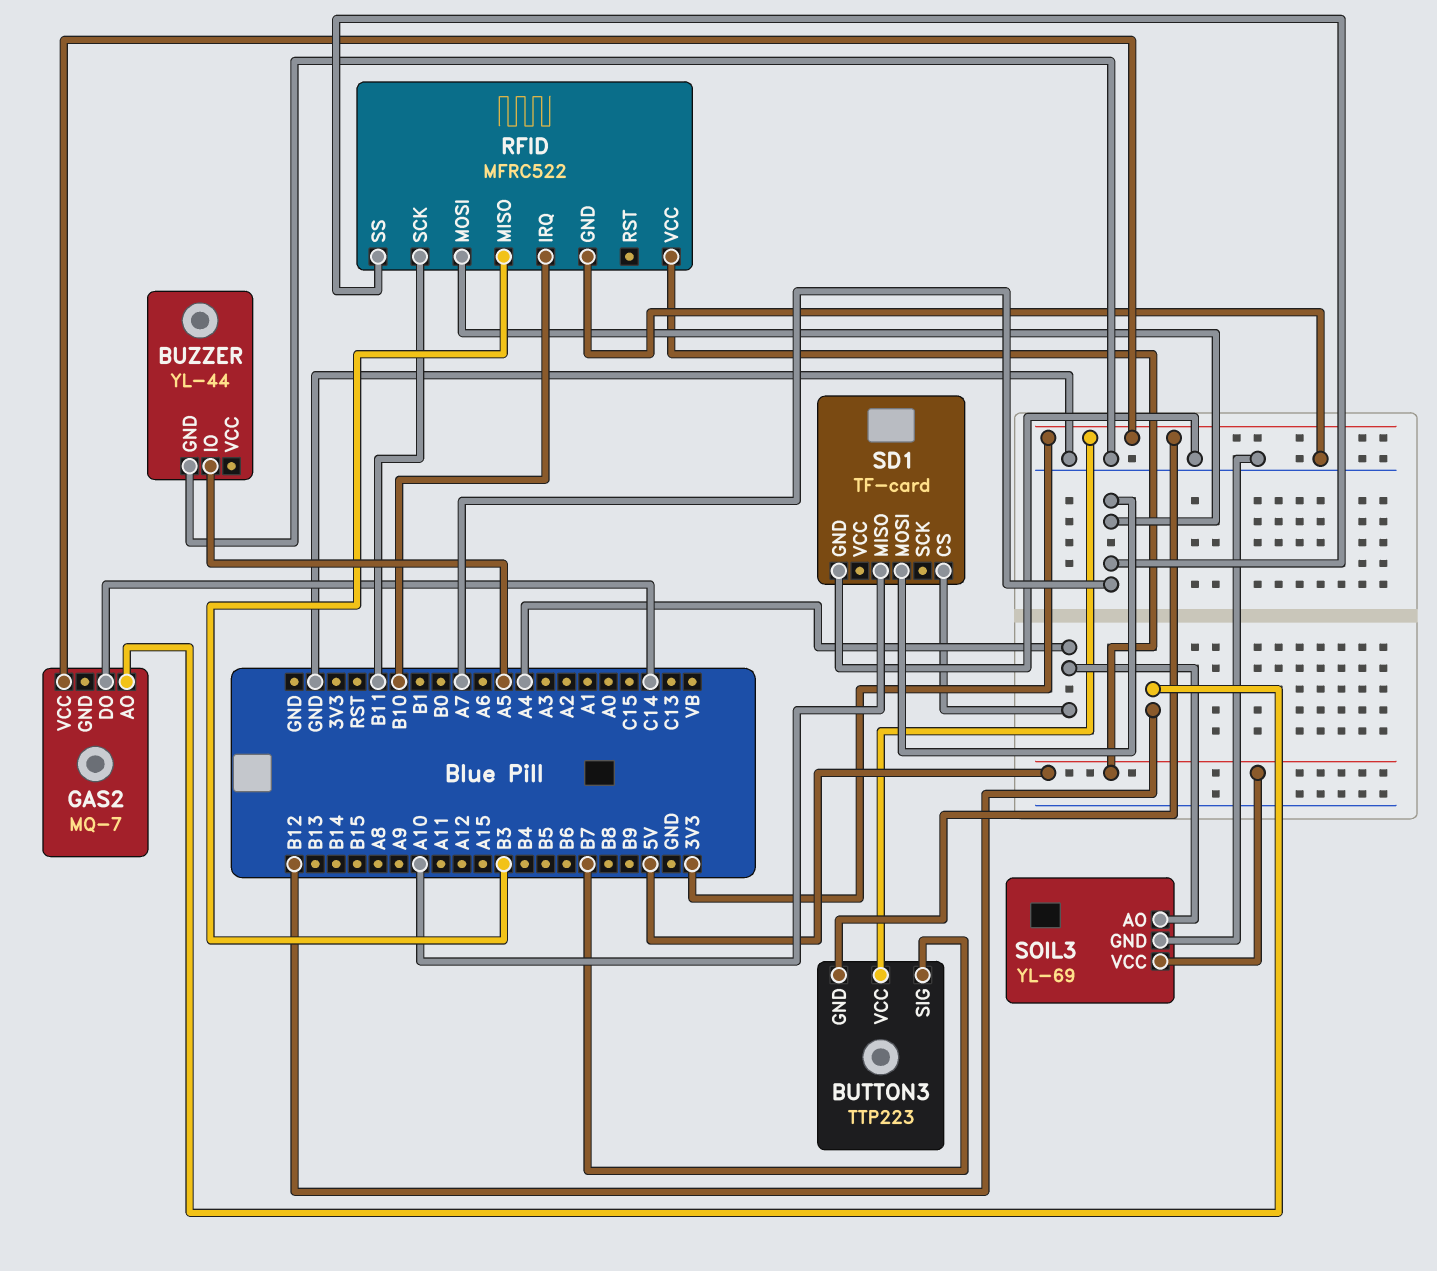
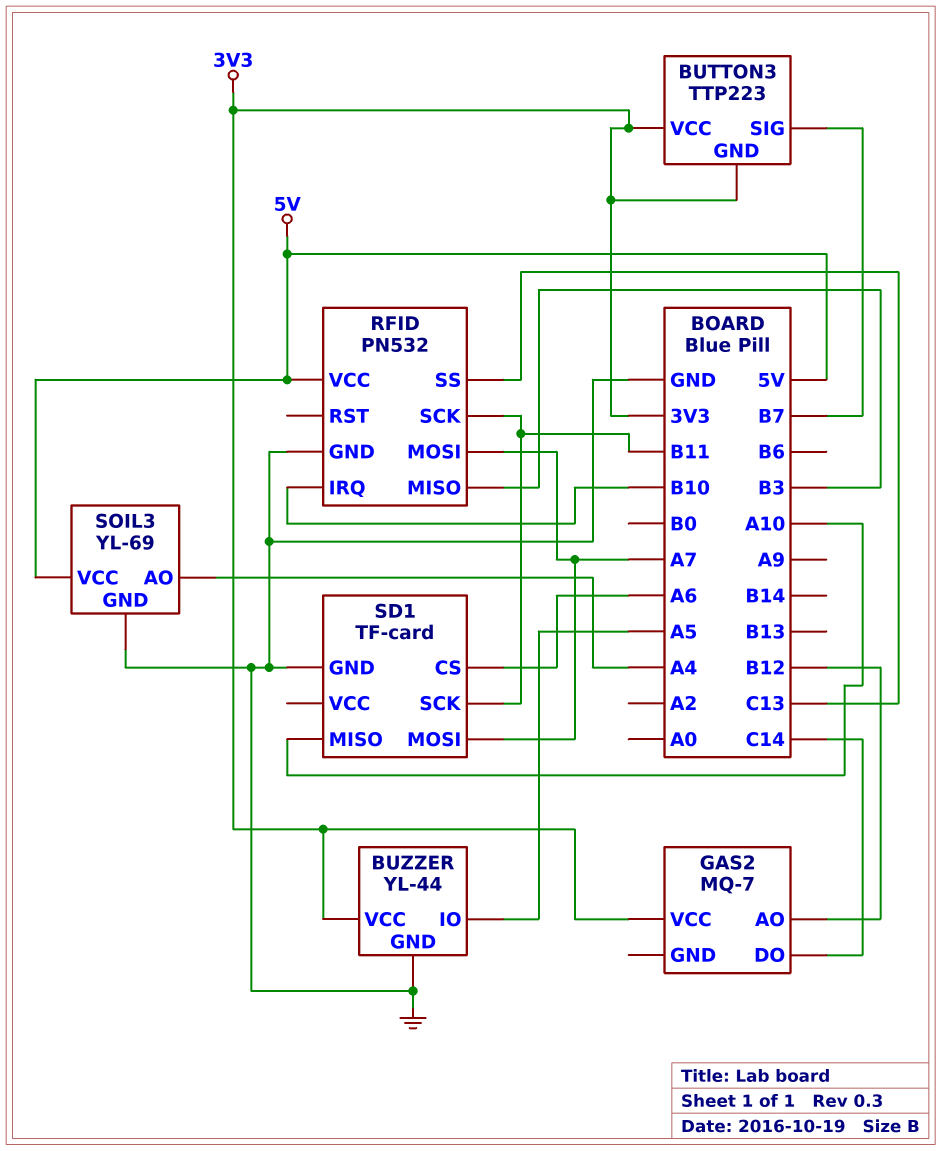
BUZZER pin VCC: none -> 3V3
RFID: MFRC522 -> PN532
RFID pin SS: A7 -> C13
SD1 pin CS: A4 -> A6
SD1 pin SCK: none -> B11

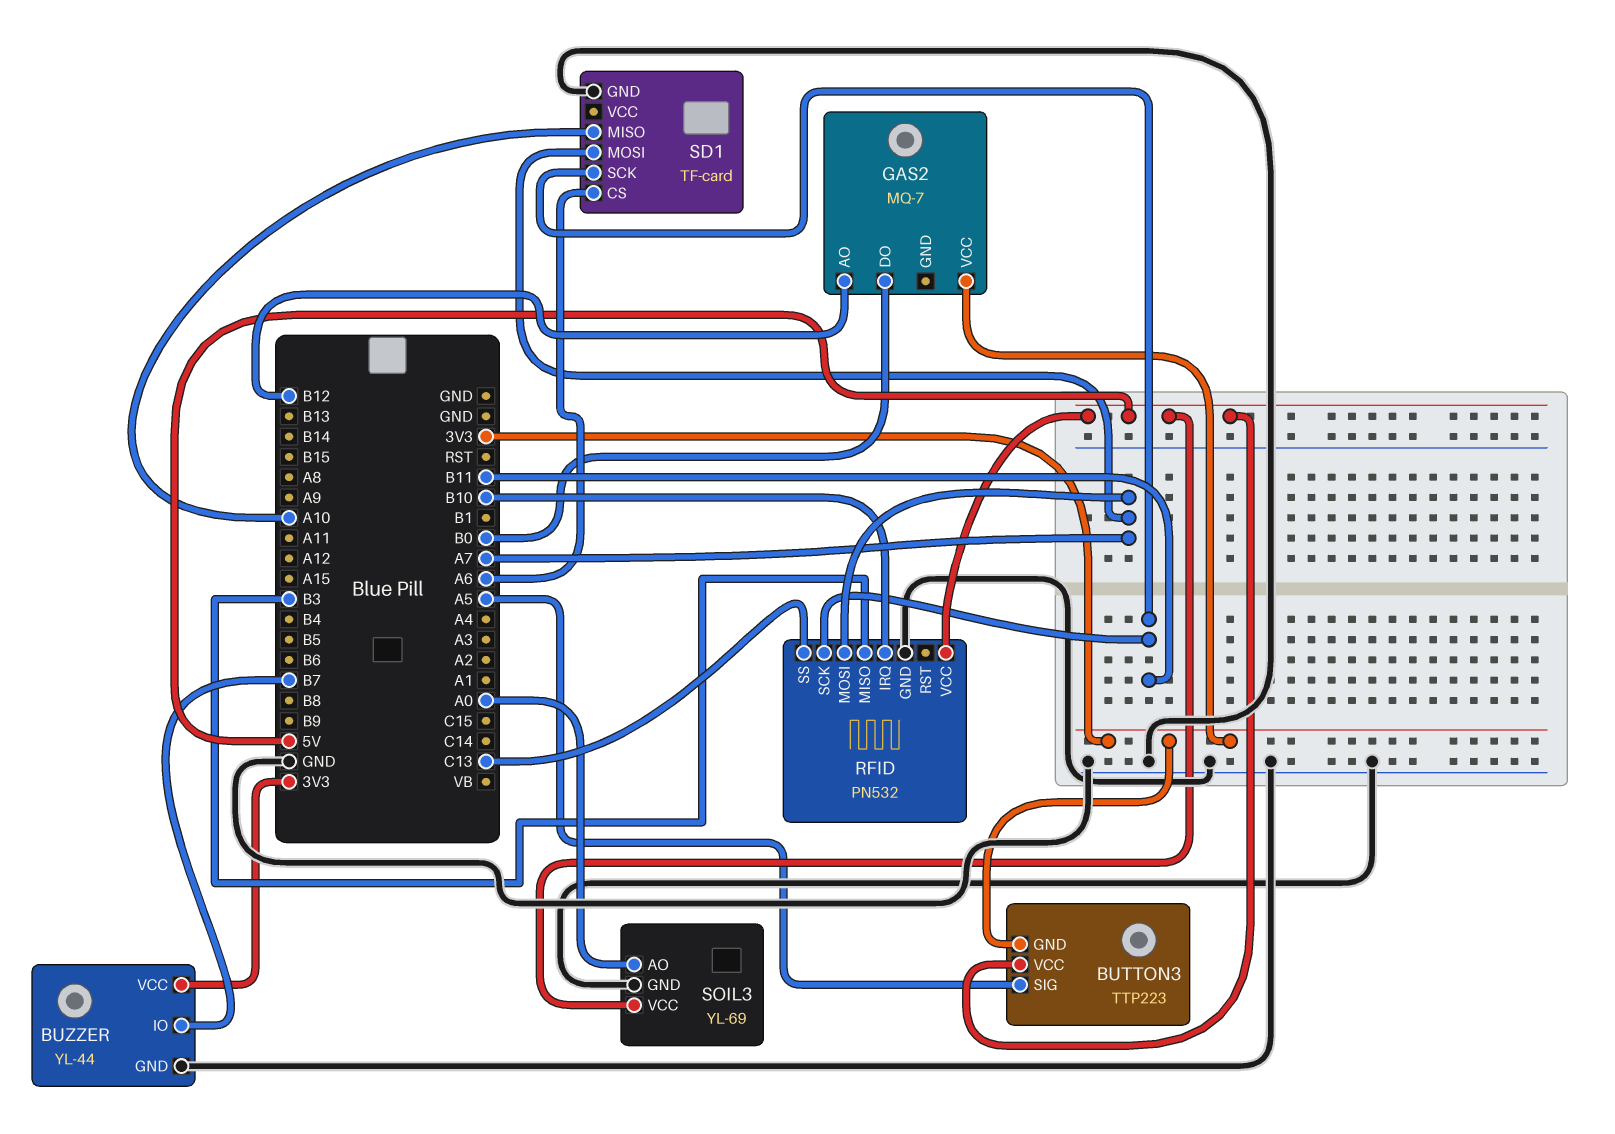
BUTTON3 pin SIG: B7 -> A5
BUTTON3 pin VCC: 3V3 -> 5V
BUZZER pin IO: A5 -> B7
GAS2 pin DO: C14 -> B0
SOIL3 pin AO: A4 -> A0

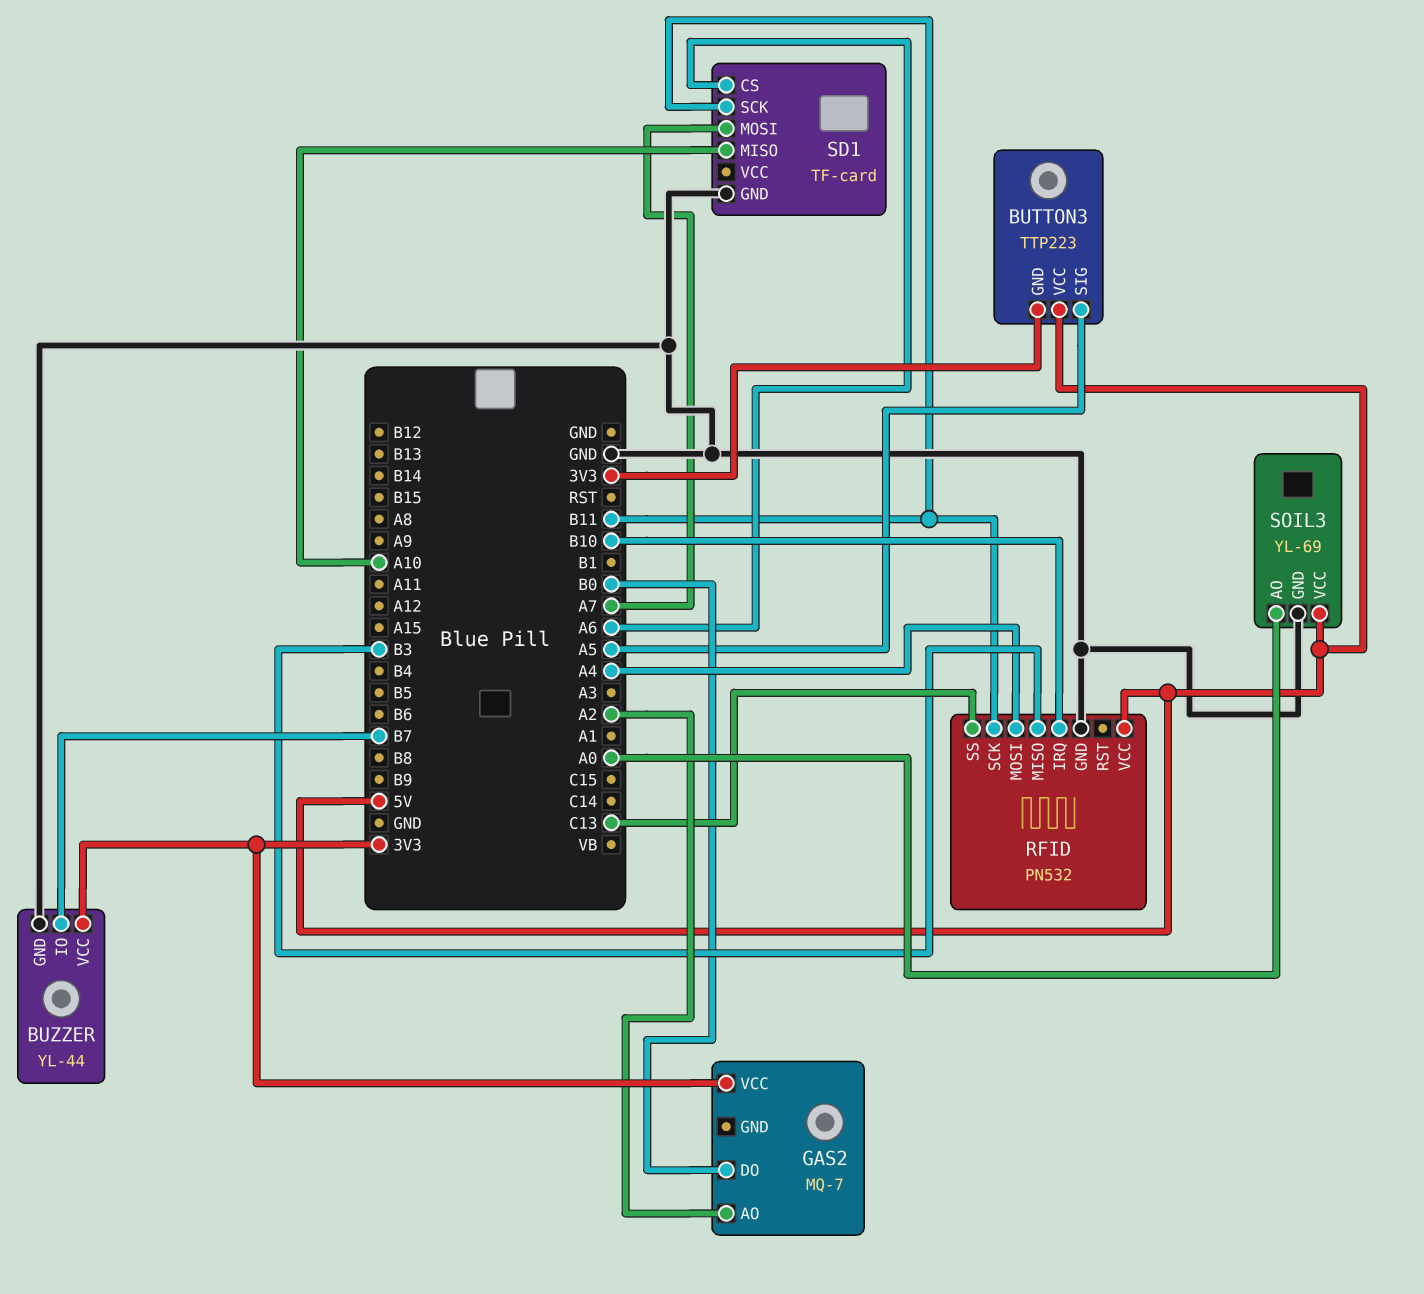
GAS2 pin AO: B12 -> A2
RFID pin MOSI: A7 -> A4

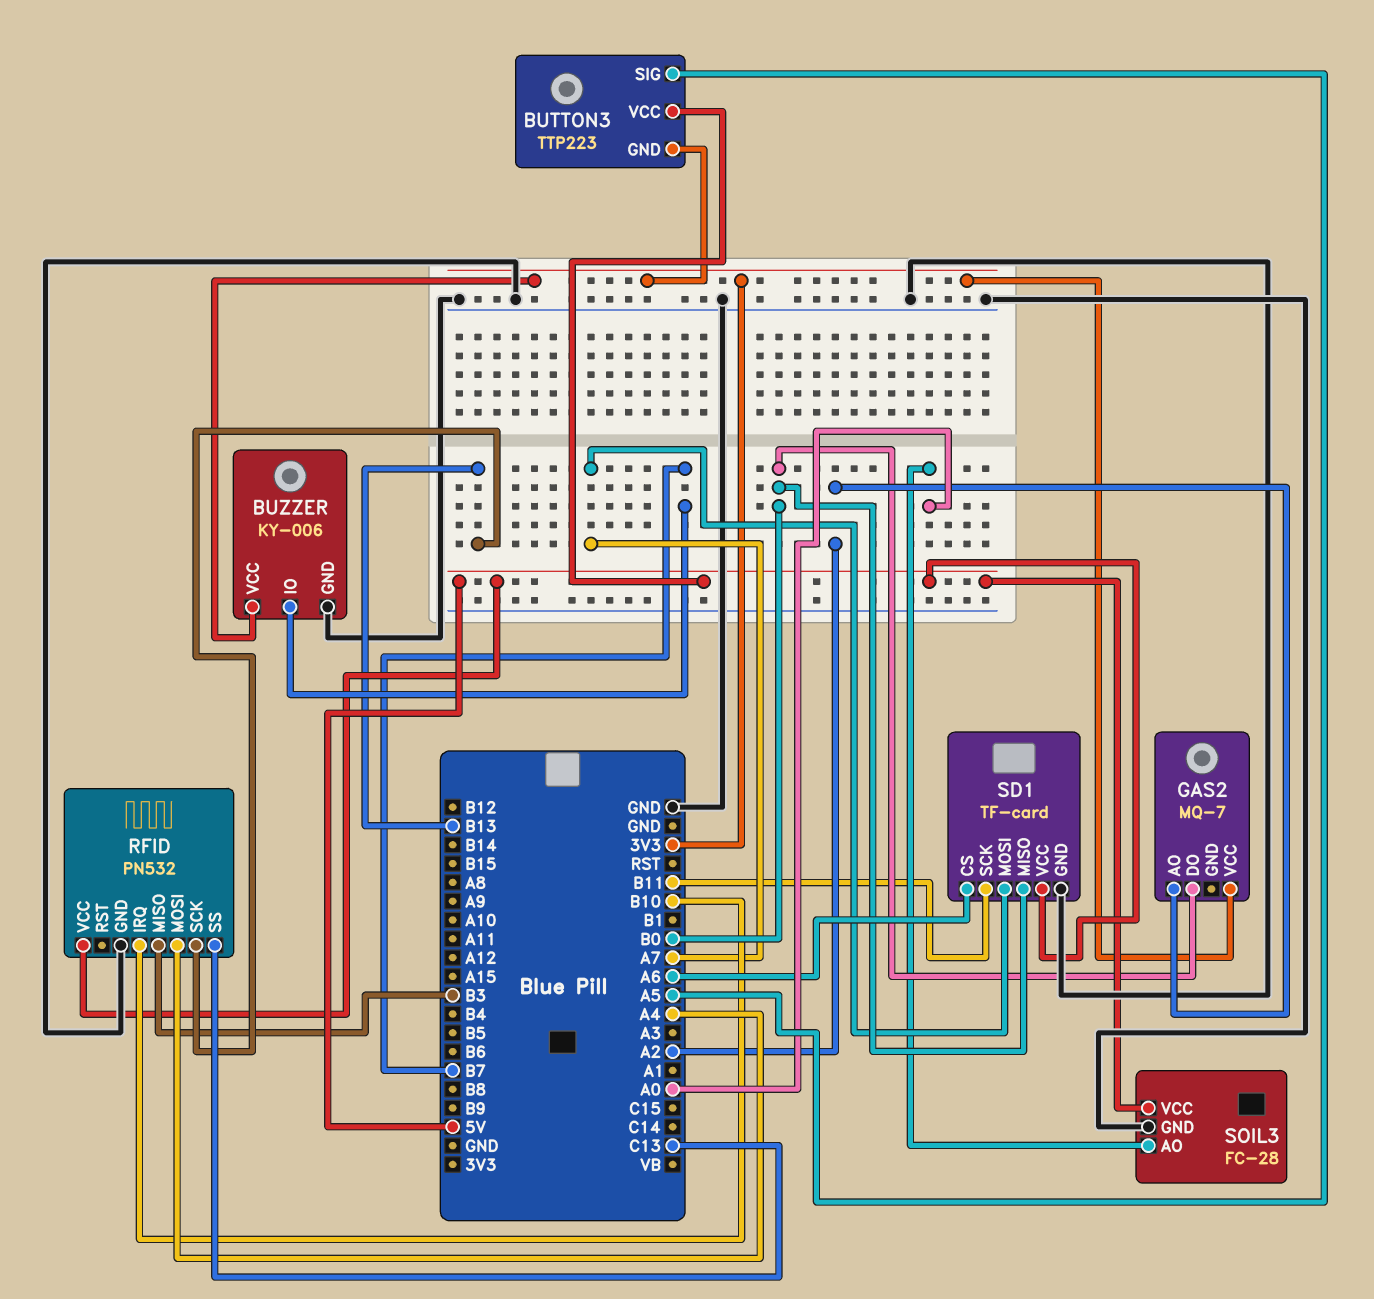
BUZZER: YL-44 -> KY-006
RFID pin SCK: B11 -> B13
SD1 pin MISO: A10 -> B0
SD1 pin VCC: none -> 5V
SOIL3: YL-69 -> FC-28

